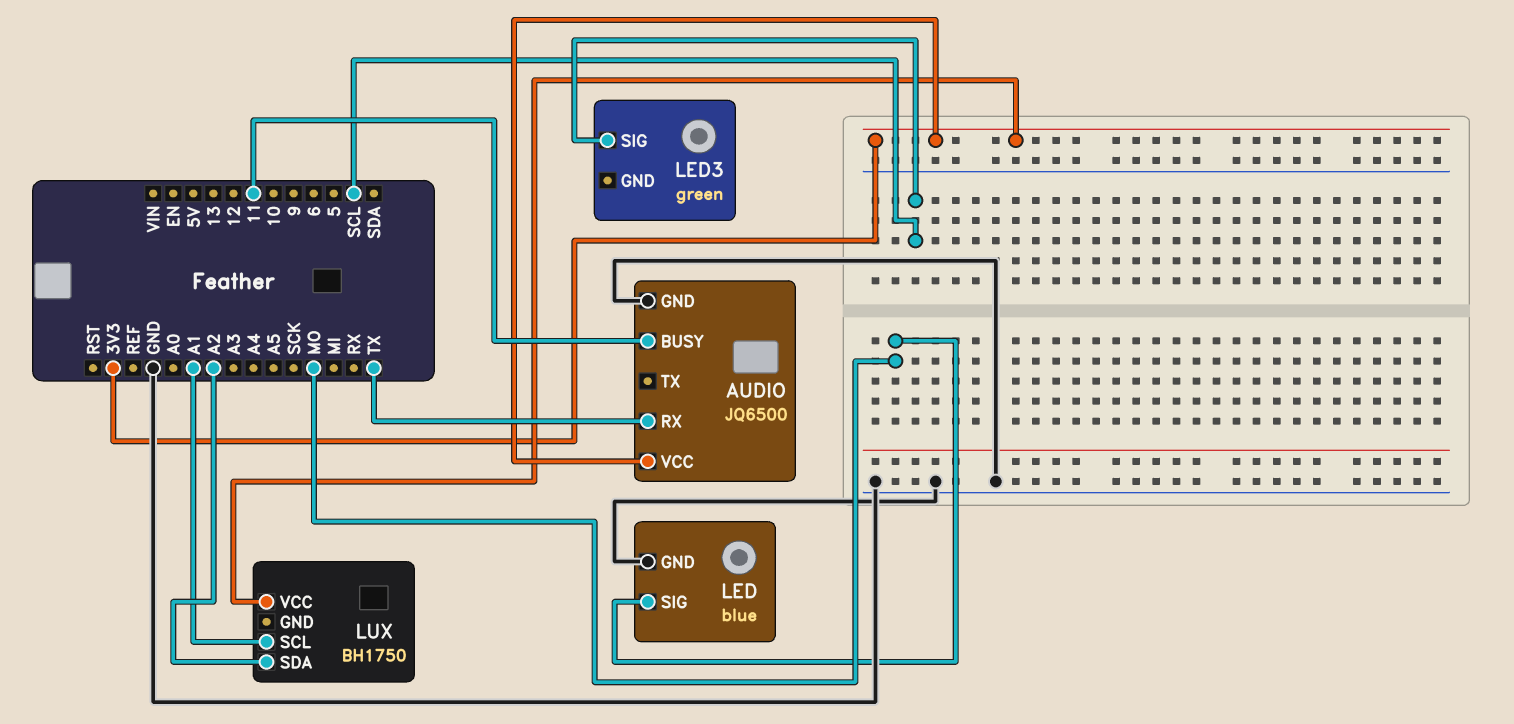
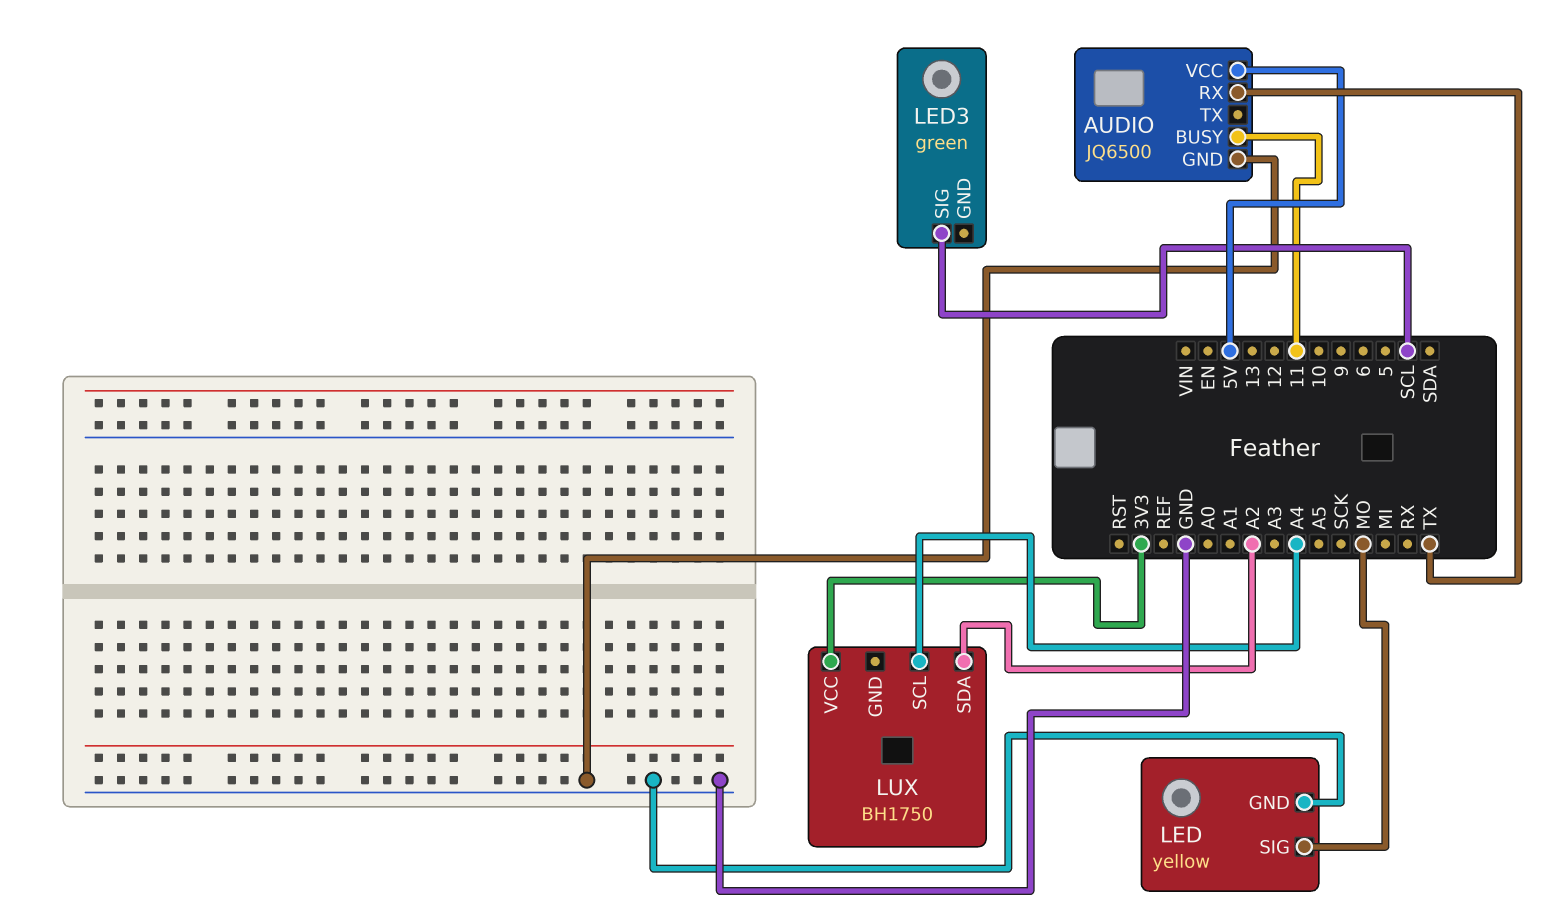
AUDIO pin VCC: 3V3 -> 5V
LED: blue -> yellow
LUX pin SCL: A1 -> A4

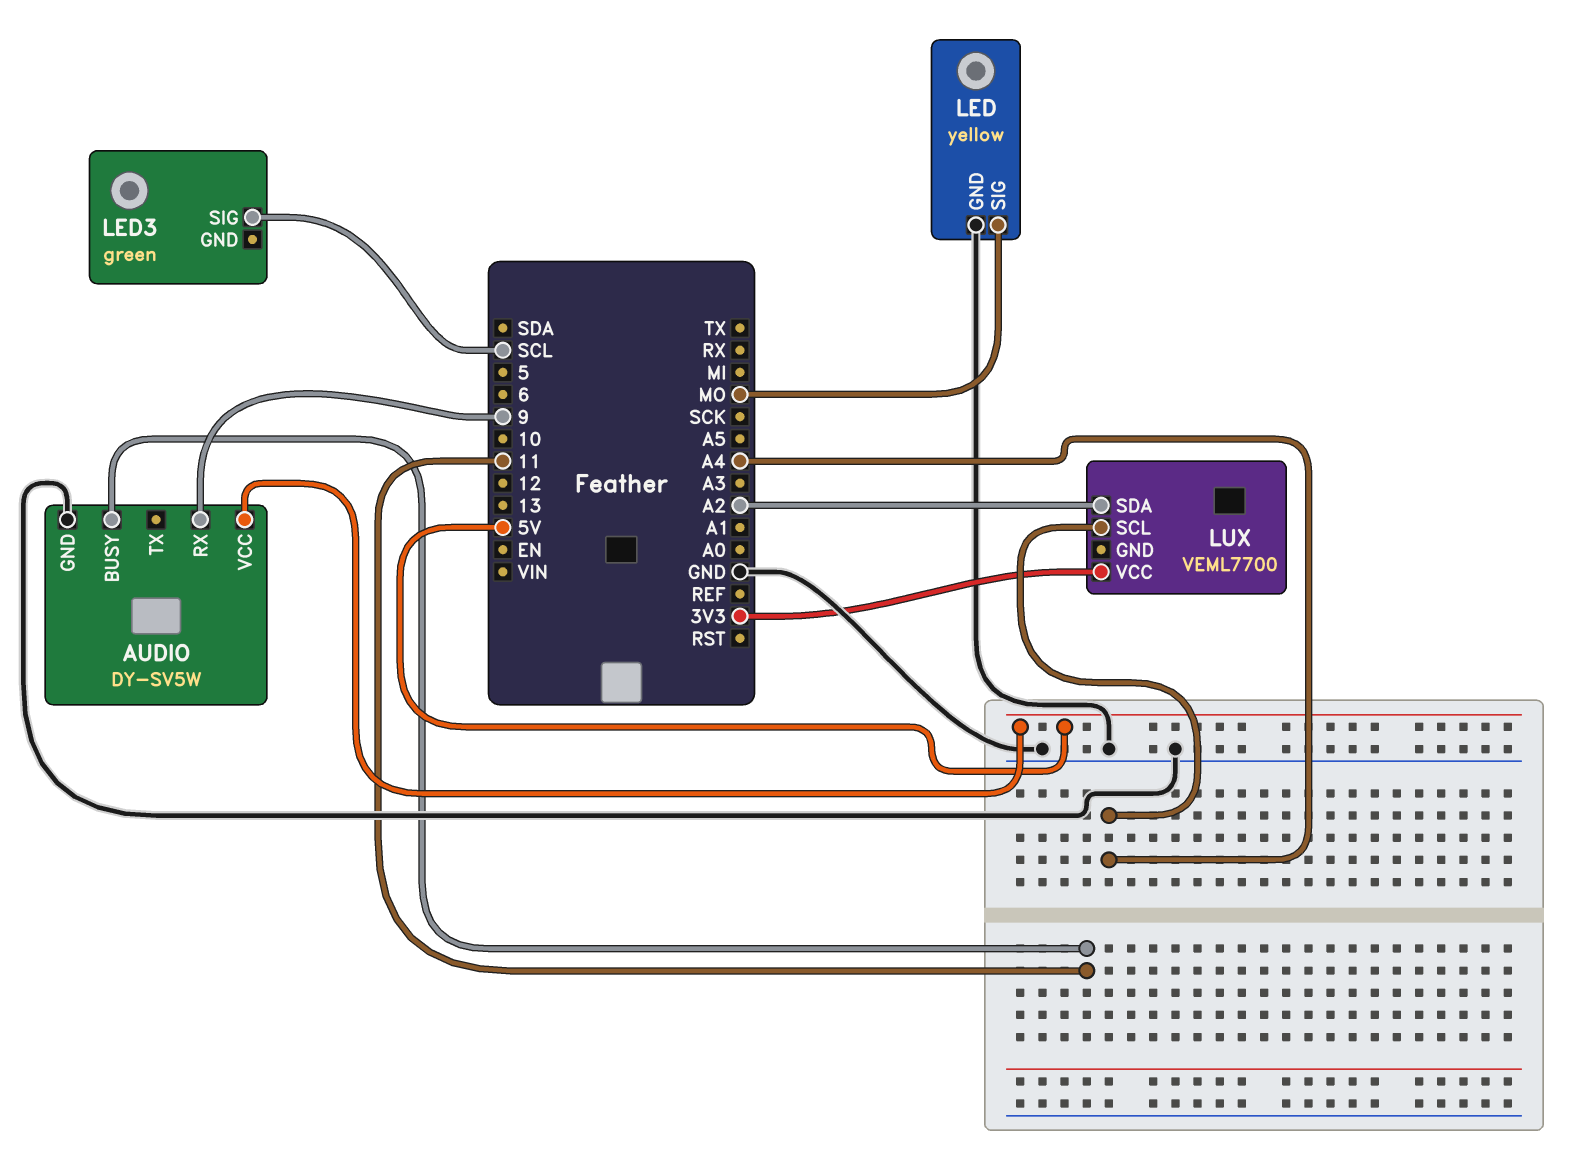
AUDIO: JQ6500 -> DY-SV5W
AUDIO pin RX: TX -> 9
LUX: BH1750 -> VEML7700

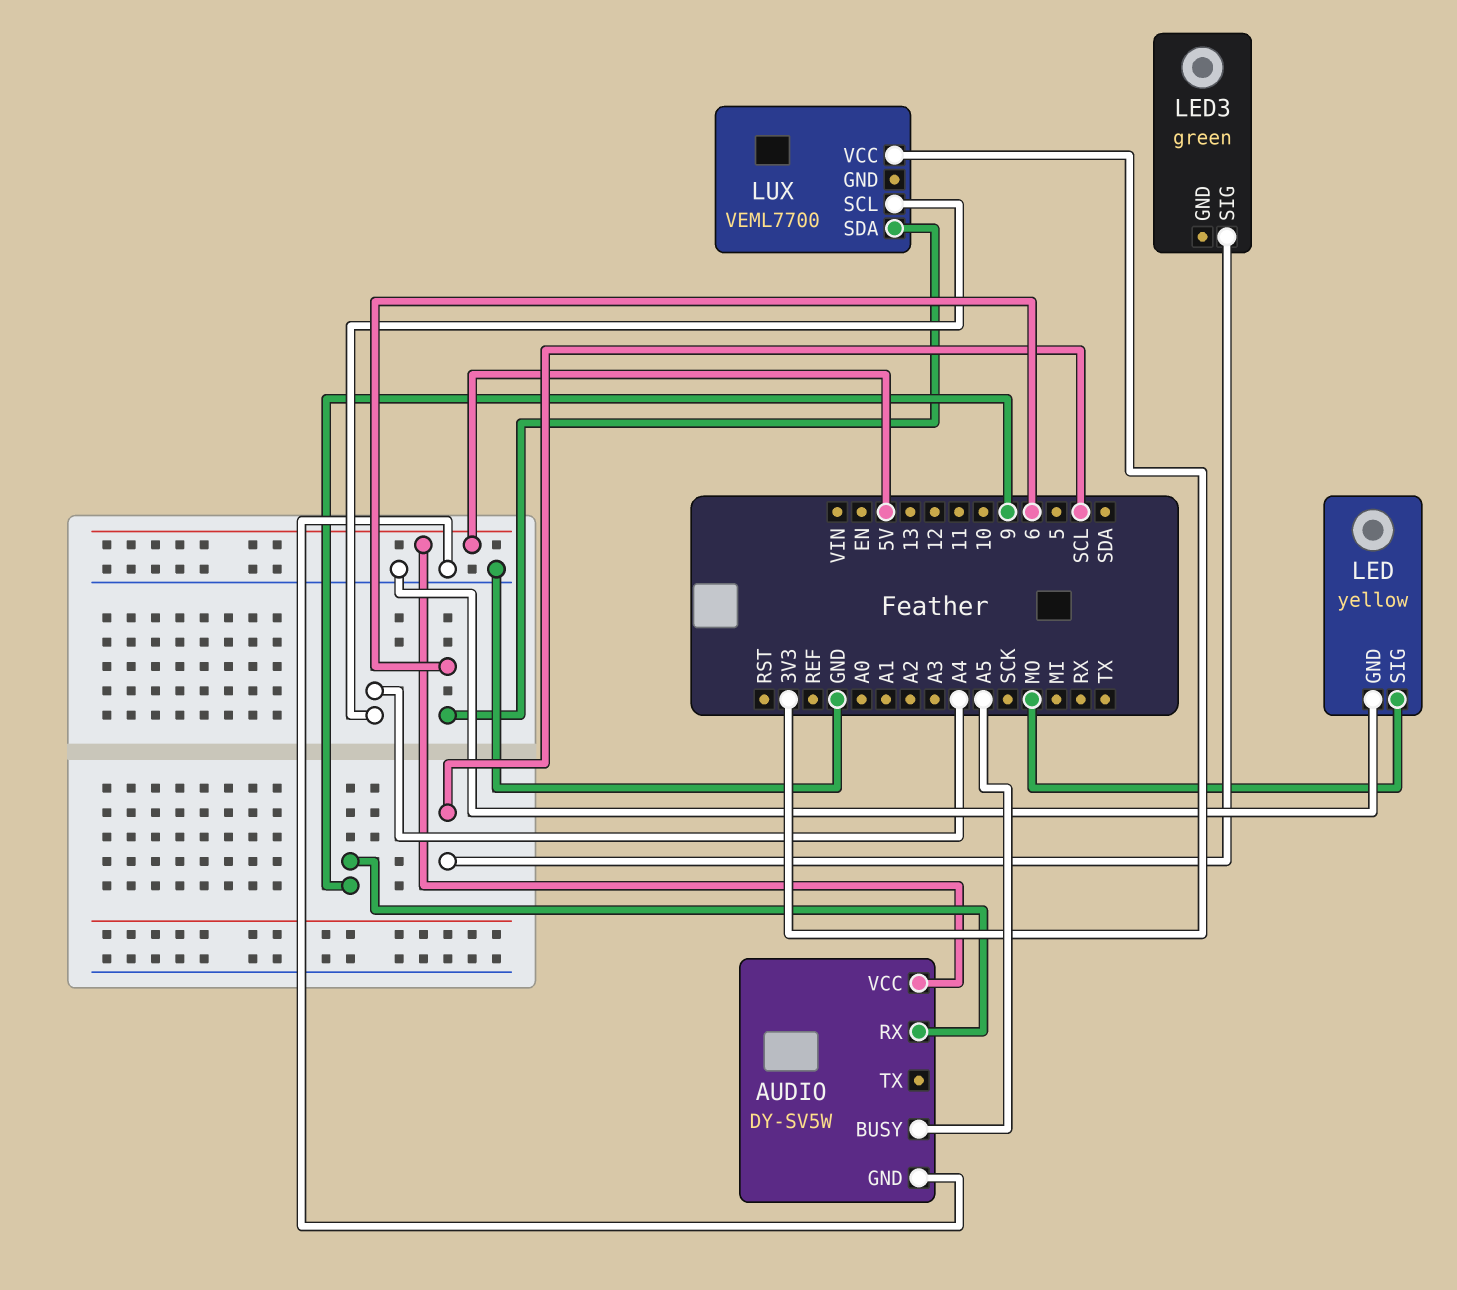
AUDIO pin BUSY: 11 -> A5
LUX pin SDA: A2 -> 6

